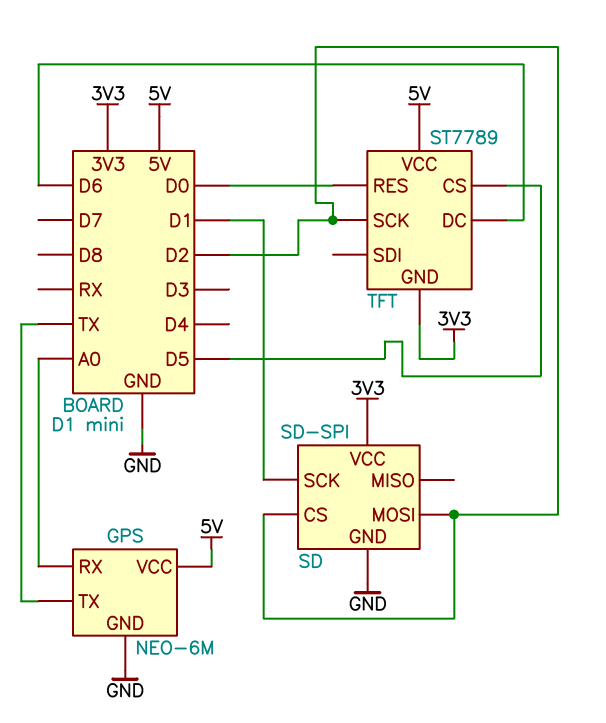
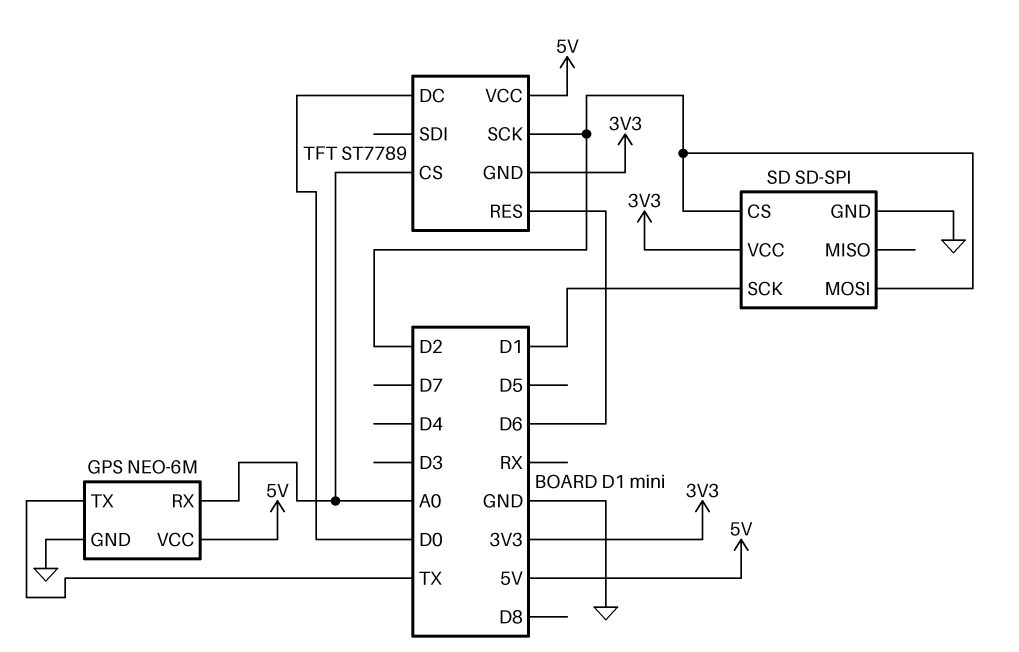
TFT pin CS: D5 -> A0
TFT pin DC: D6 -> D0
TFT pin RES: D0 -> D6

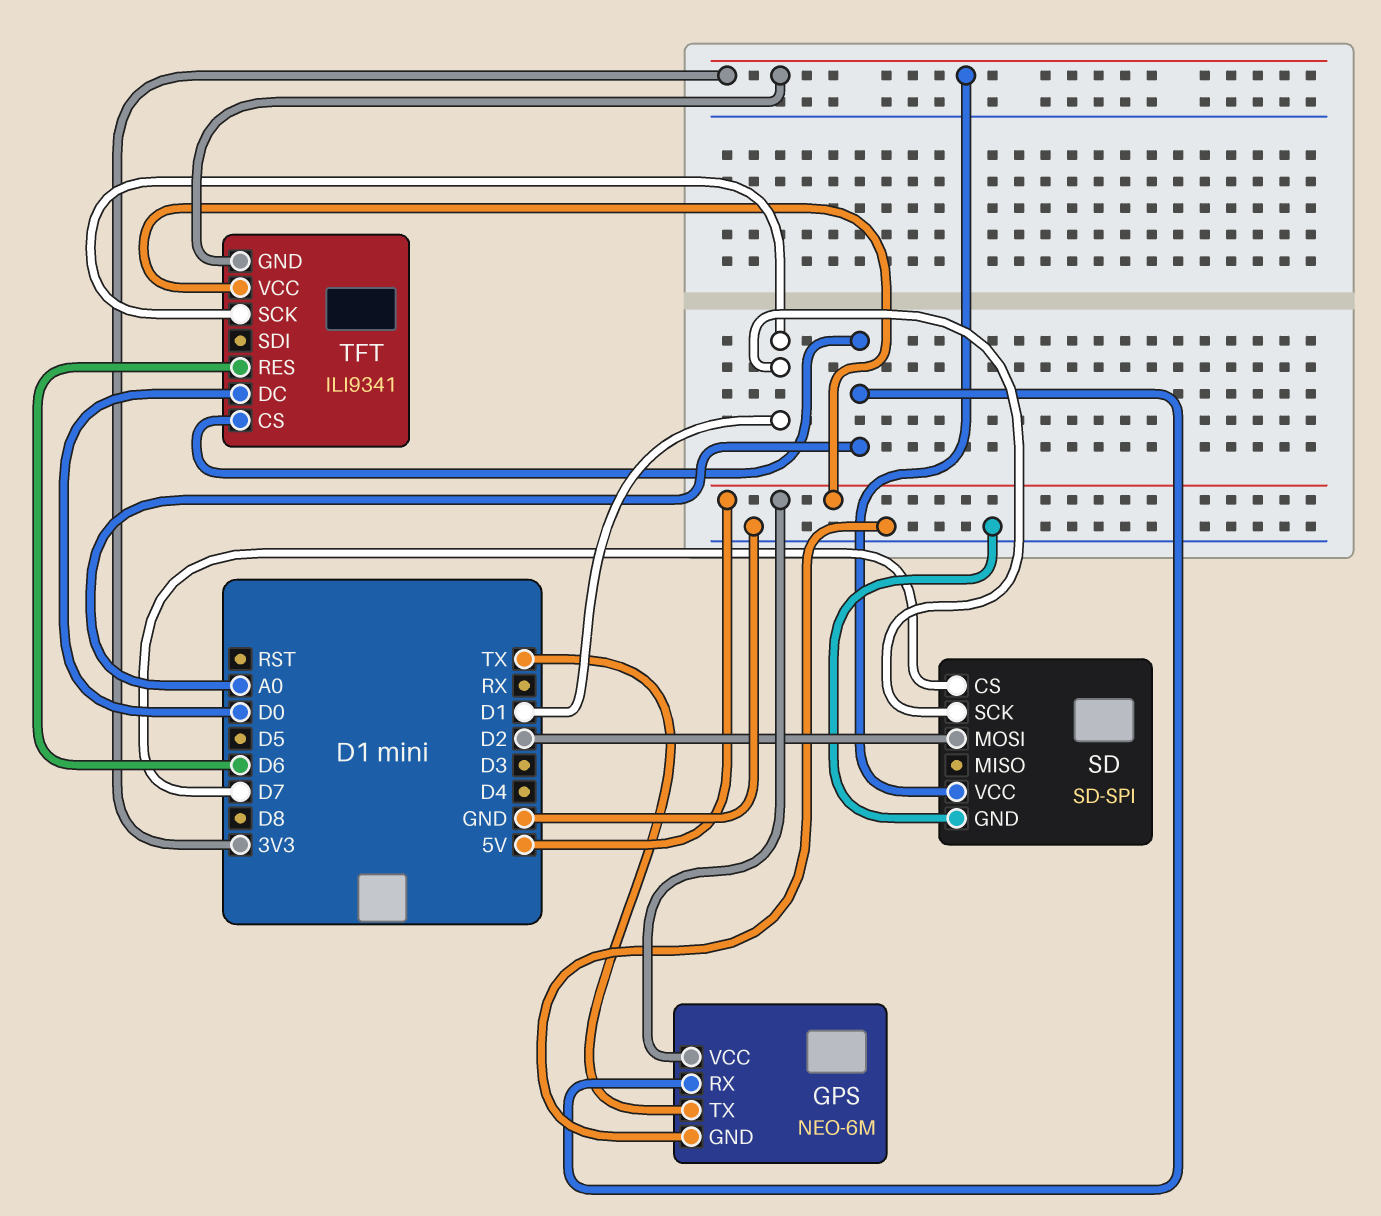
SD pin CS: D2 -> D7
TFT: ST7789 -> ILI9341
TFT pin SCK: D2 -> D1

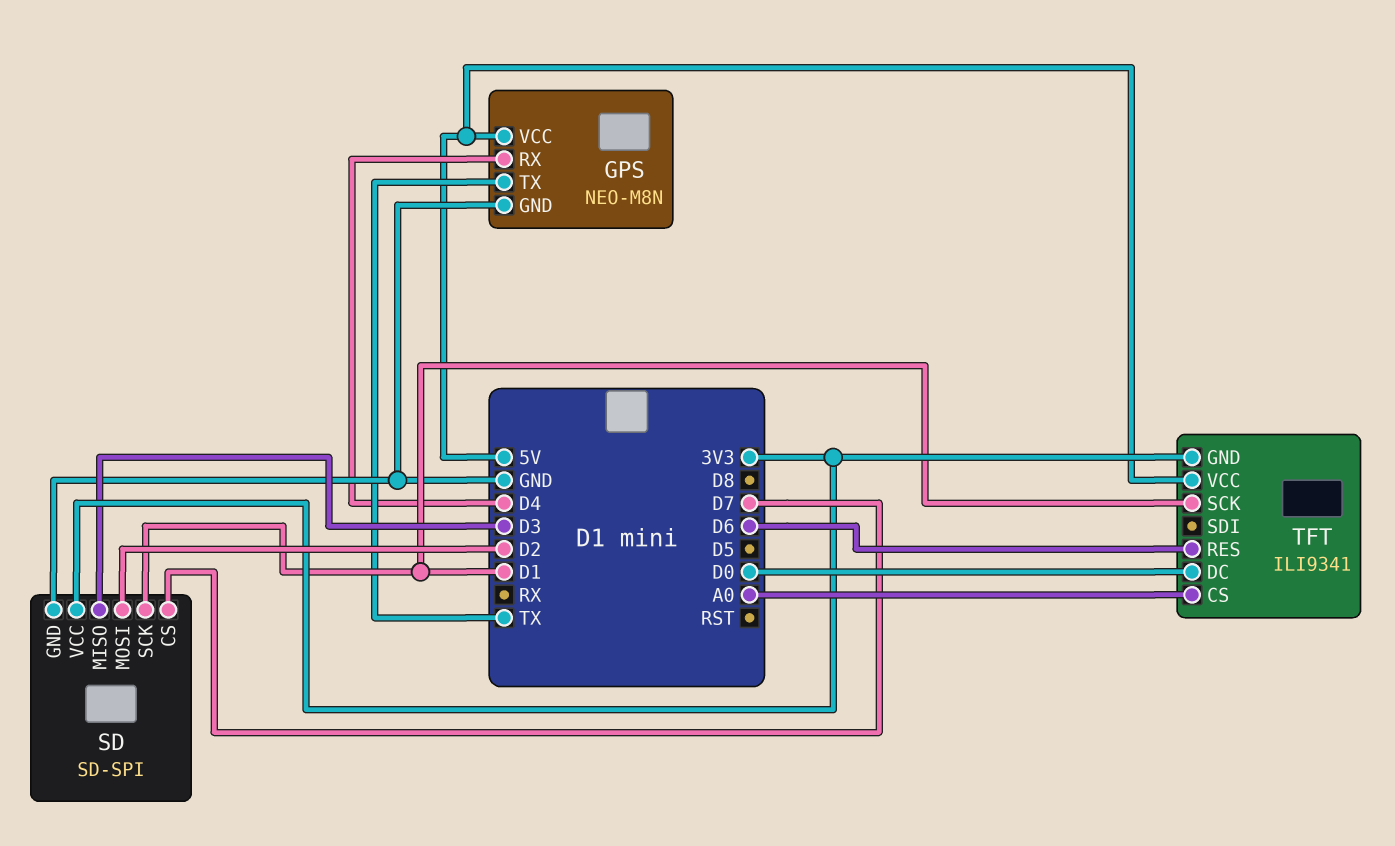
GPS: NEO-6M -> NEO-M8N
GPS pin RX: A0 -> D4
SD pin MISO: none -> D3

